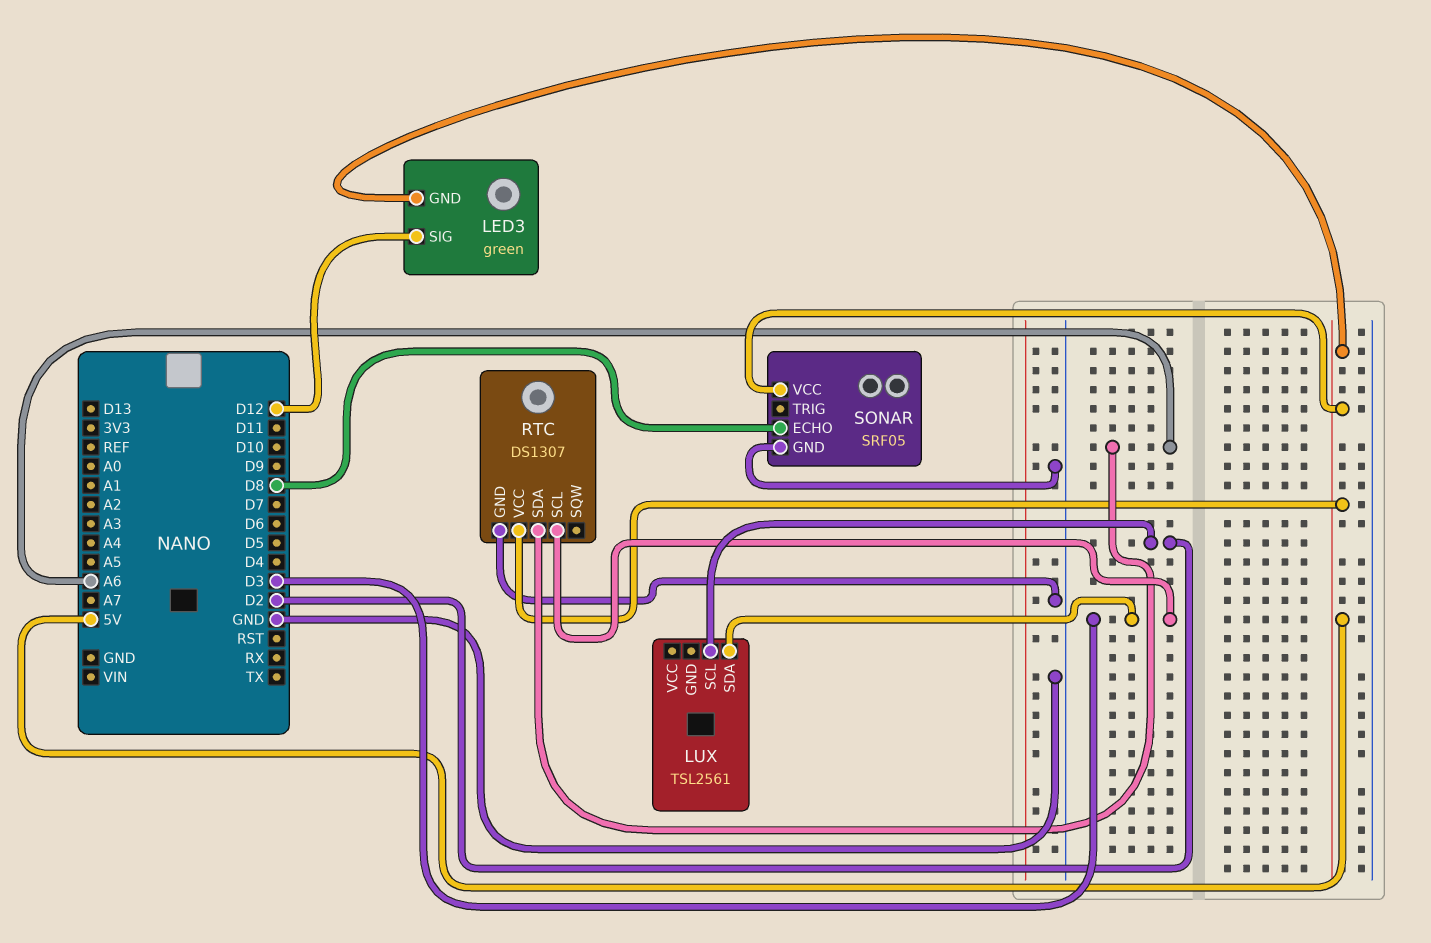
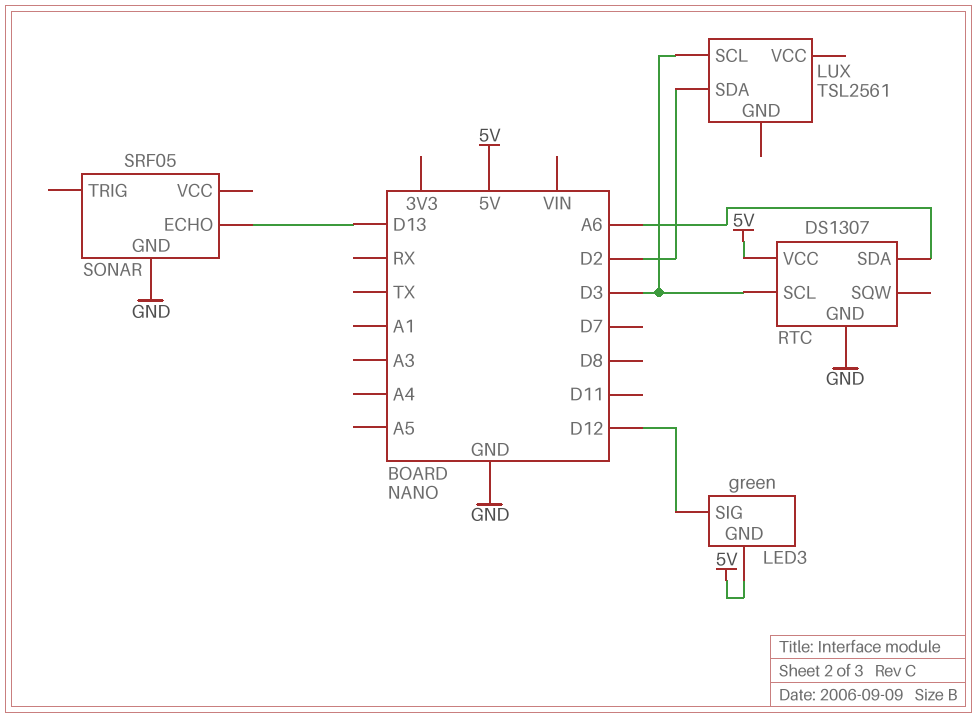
LUX pin SCL: D2 -> D3
LUX pin SDA: D3 -> D2
SONAR pin ECHO: D8 -> D13
SONAR pin VCC: 5V -> none

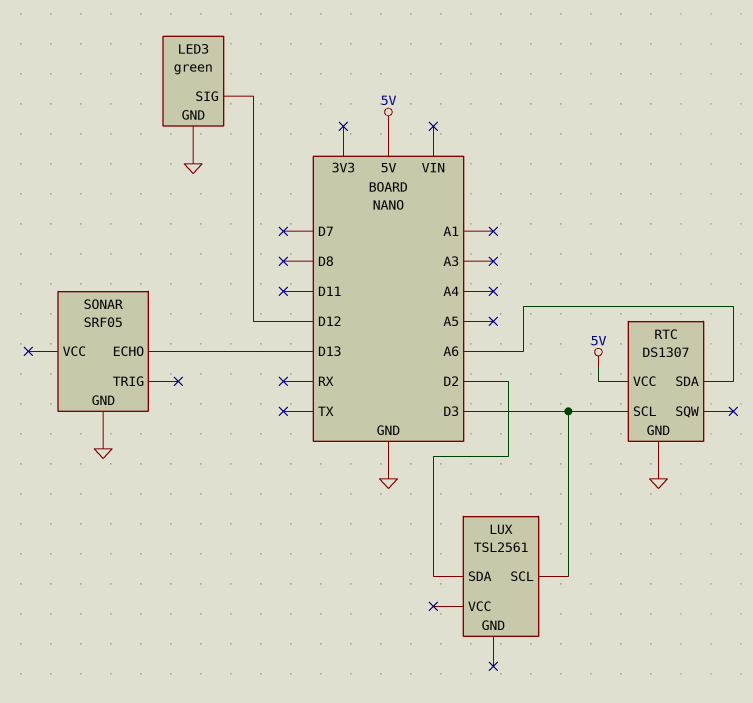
LED3 pin GND: 5V -> GND

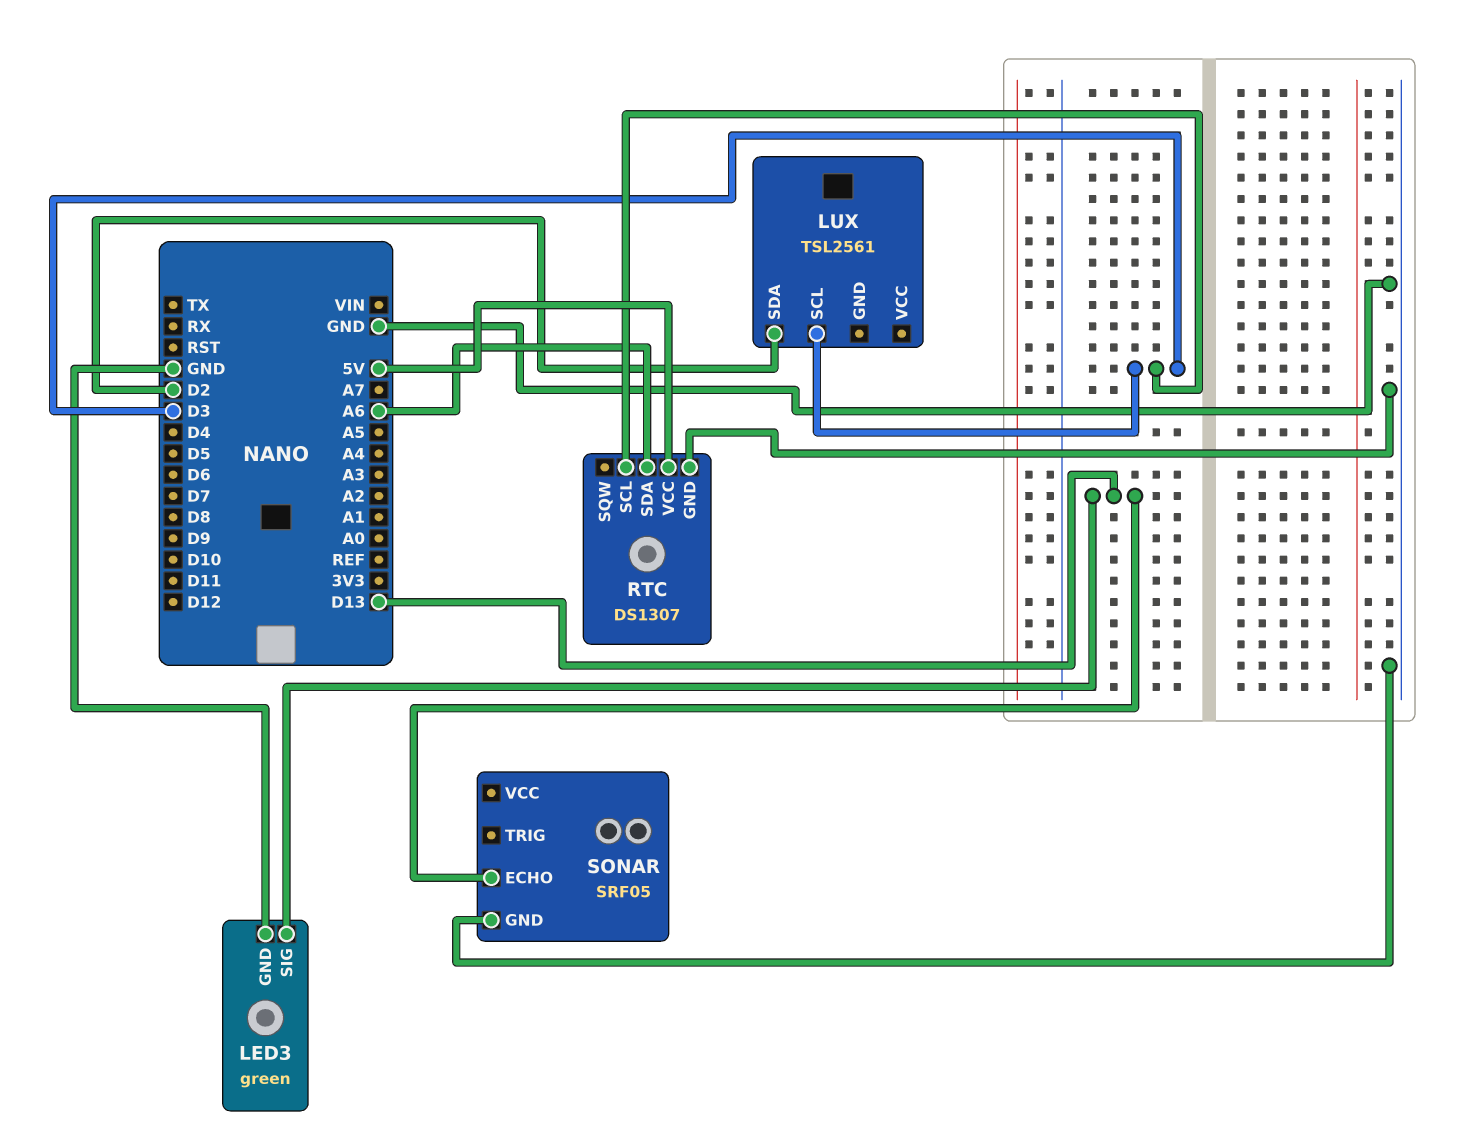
LED3 pin SIG: D12 -> D13

